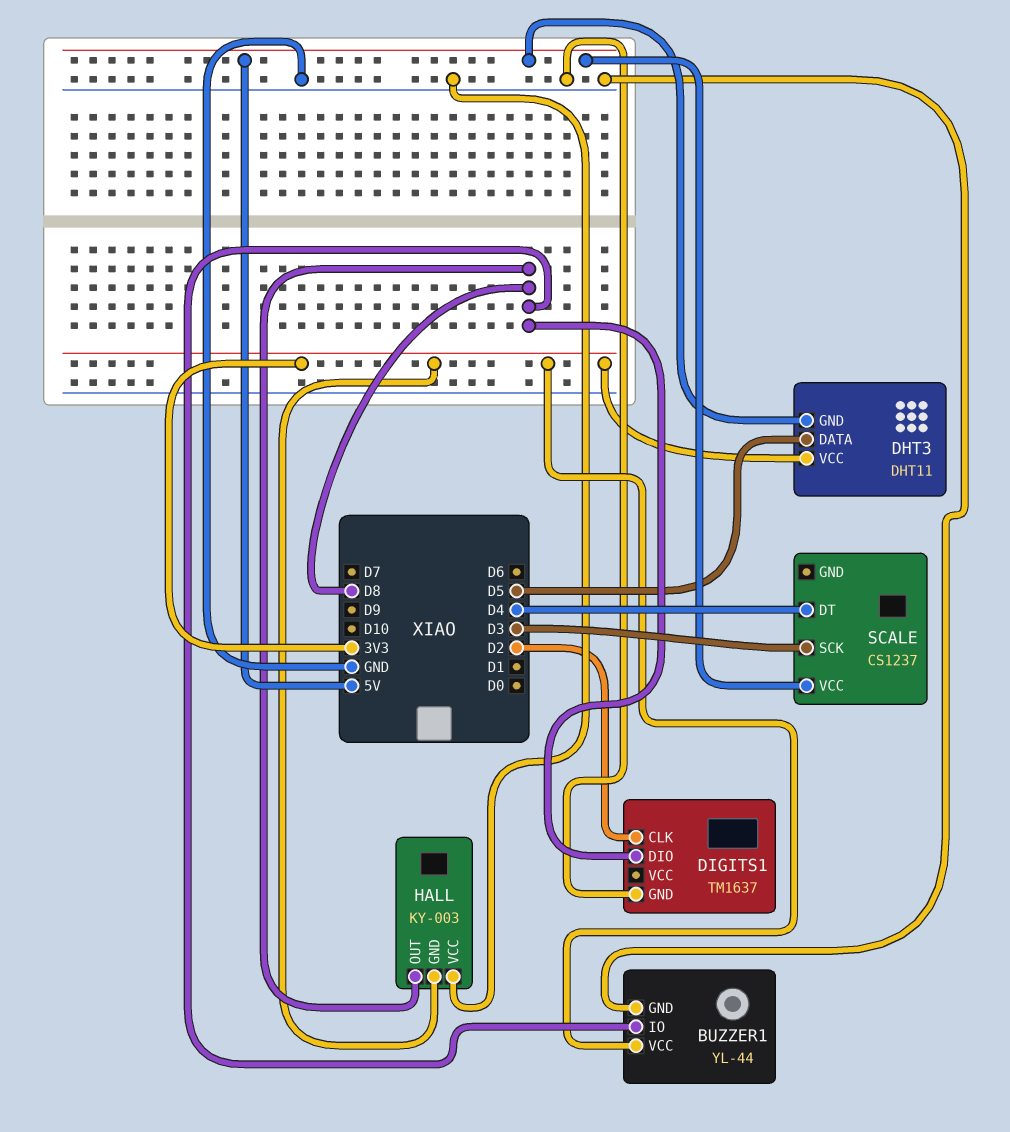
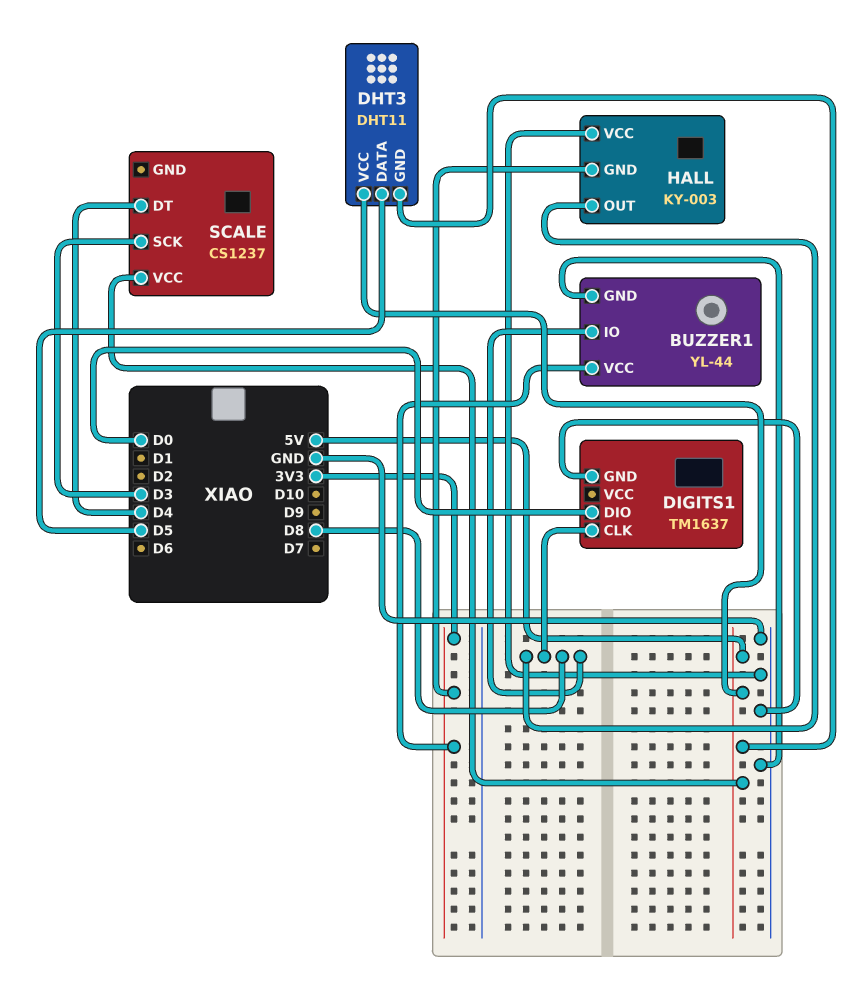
DHT3 pin VCC: 3V3 -> 5V
DIGITS1 pin CLK: D2 -> D8
DIGITS1 pin DIO: D8 -> D0

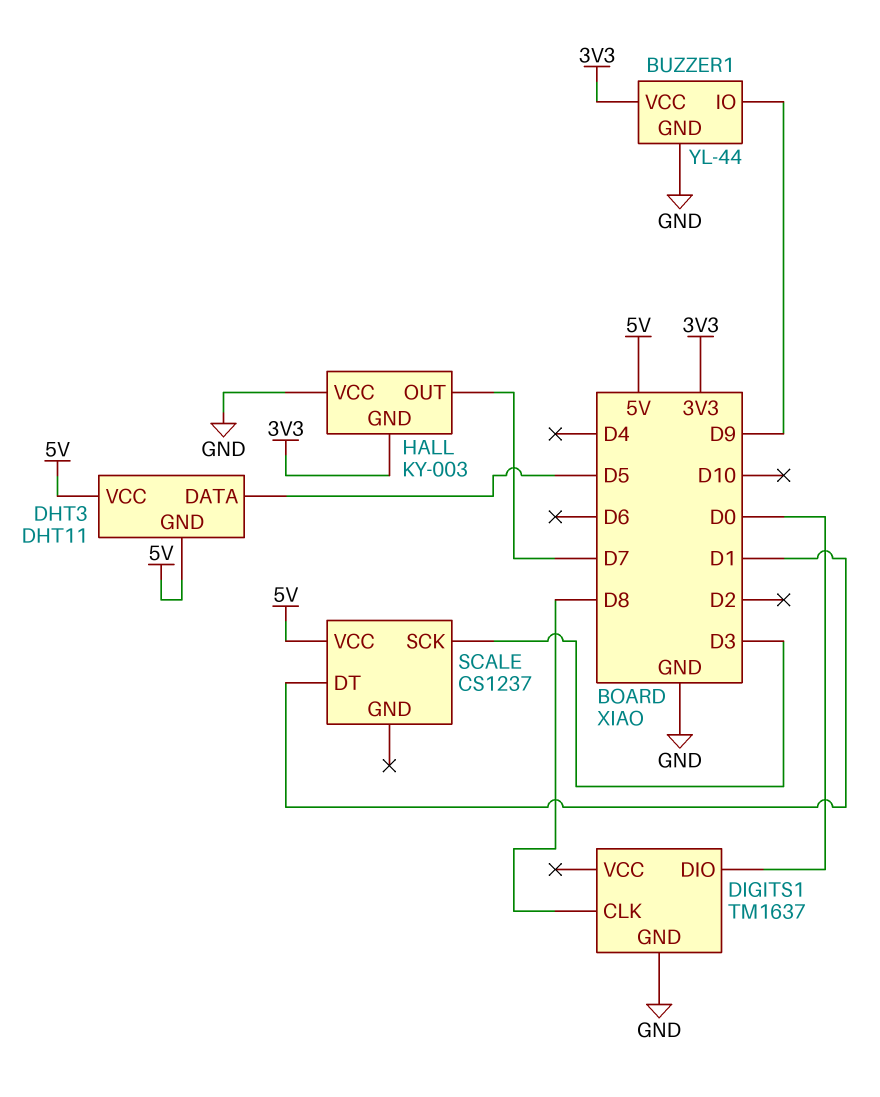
BUZZER1 pin IO: D8 -> D9
HALL pin OUT: D8 -> D7
SCALE pin DT: D4 -> D1

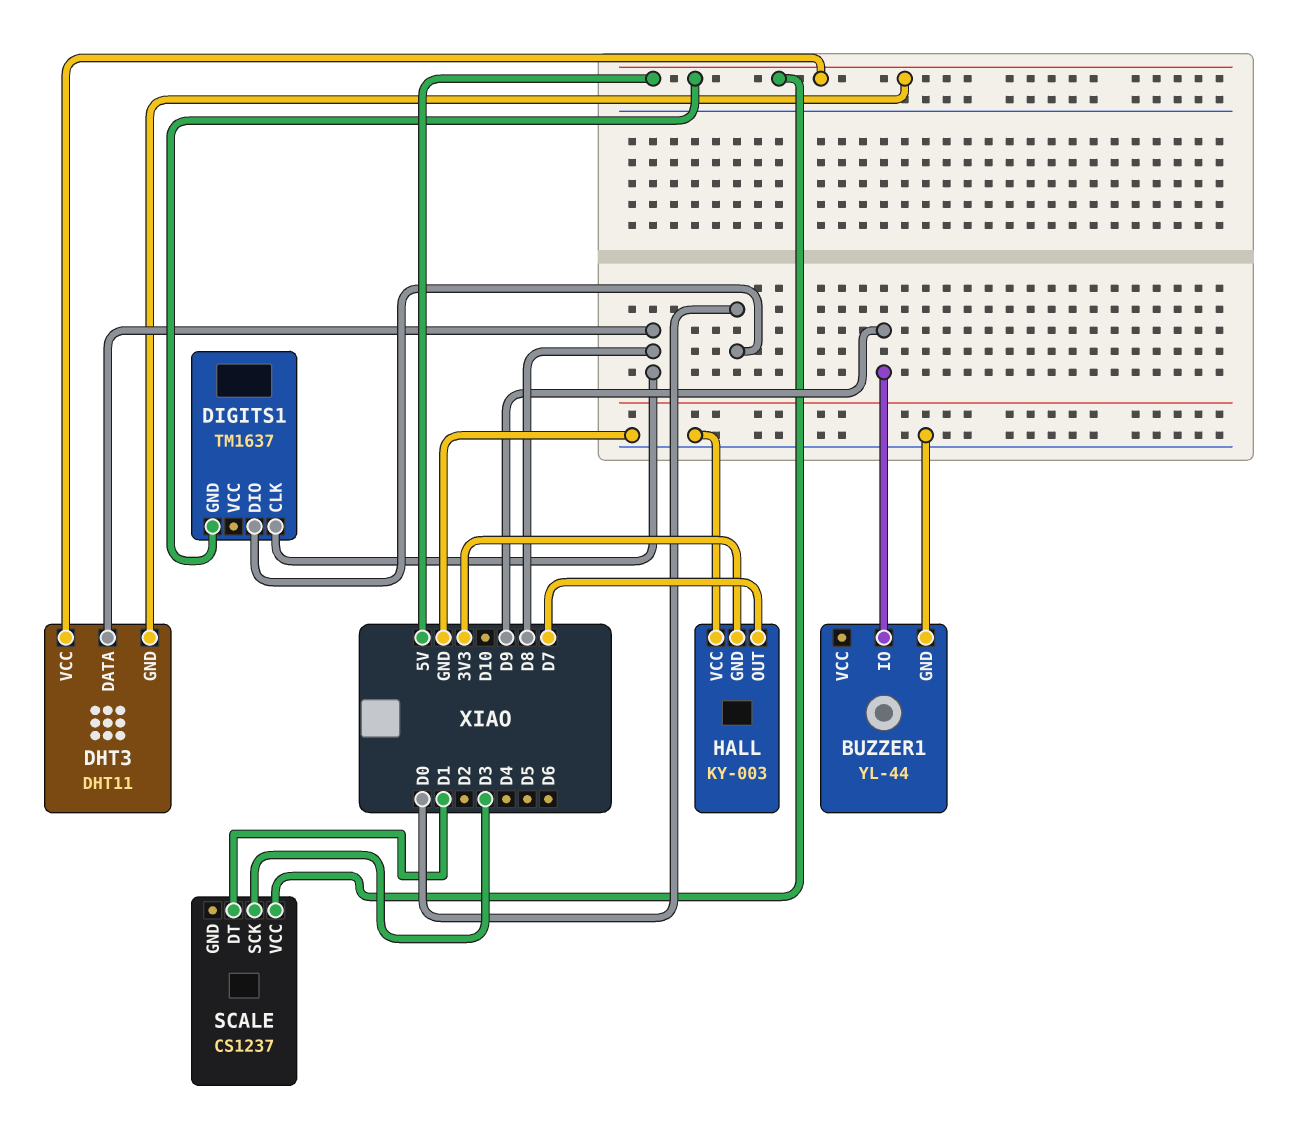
BUZZER1 pin VCC: 3V3 -> none
DHT3 pin DATA: D5 -> D8
DIGITS1 pin GND: GND -> 5V

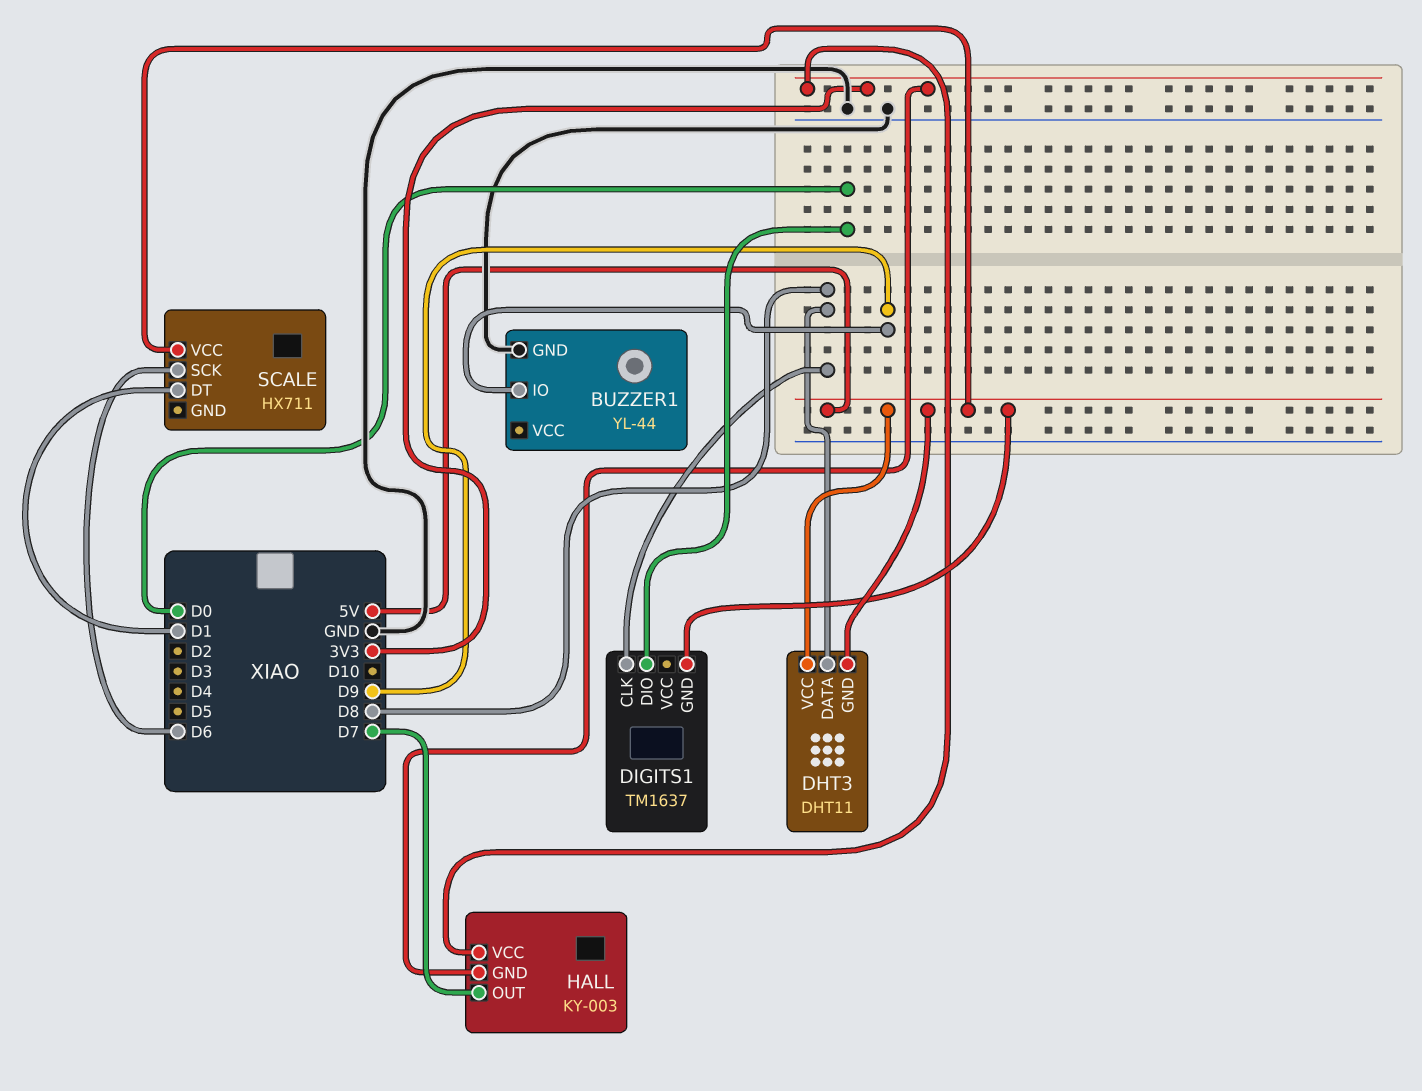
HALL pin VCC: GND -> 3V3
SCALE: CS1237 -> HX711
SCALE pin SCK: D3 -> D6

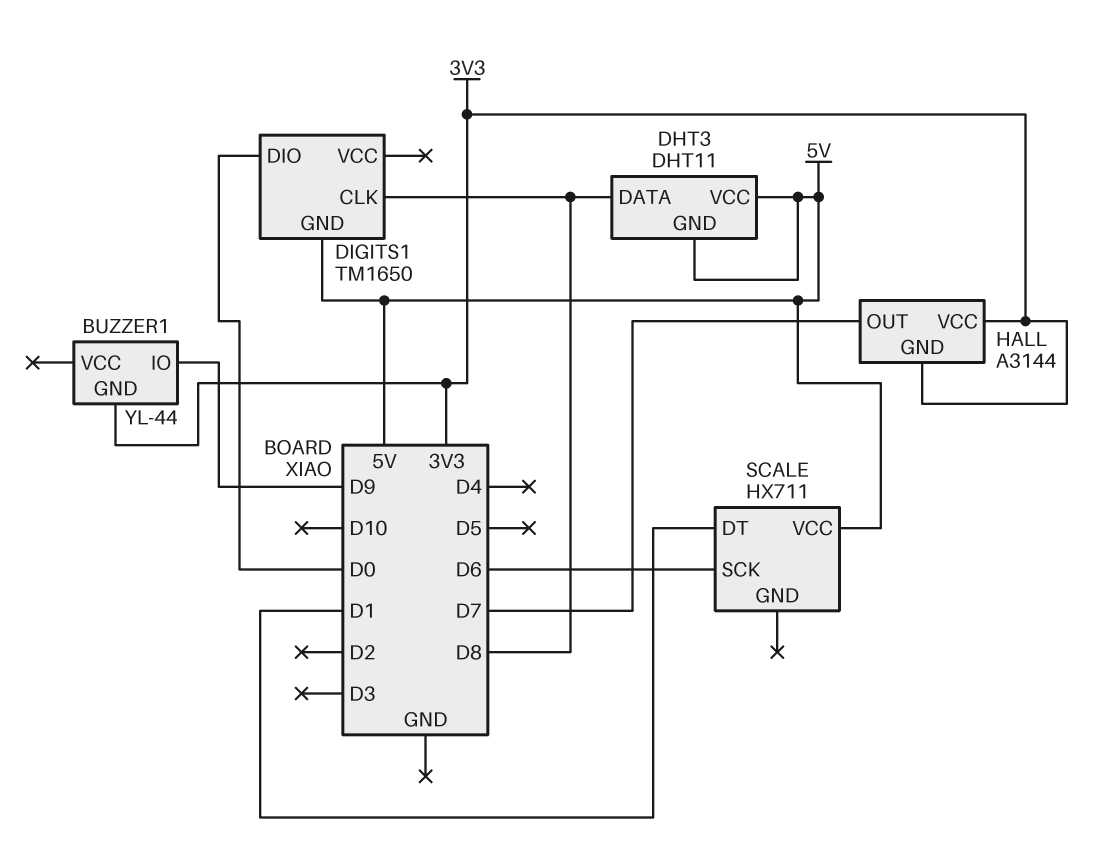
BUZZER1 pin GND: GND -> 3V3
DIGITS1: TM1637 -> TM1650
HALL: KY-003 -> A3144

